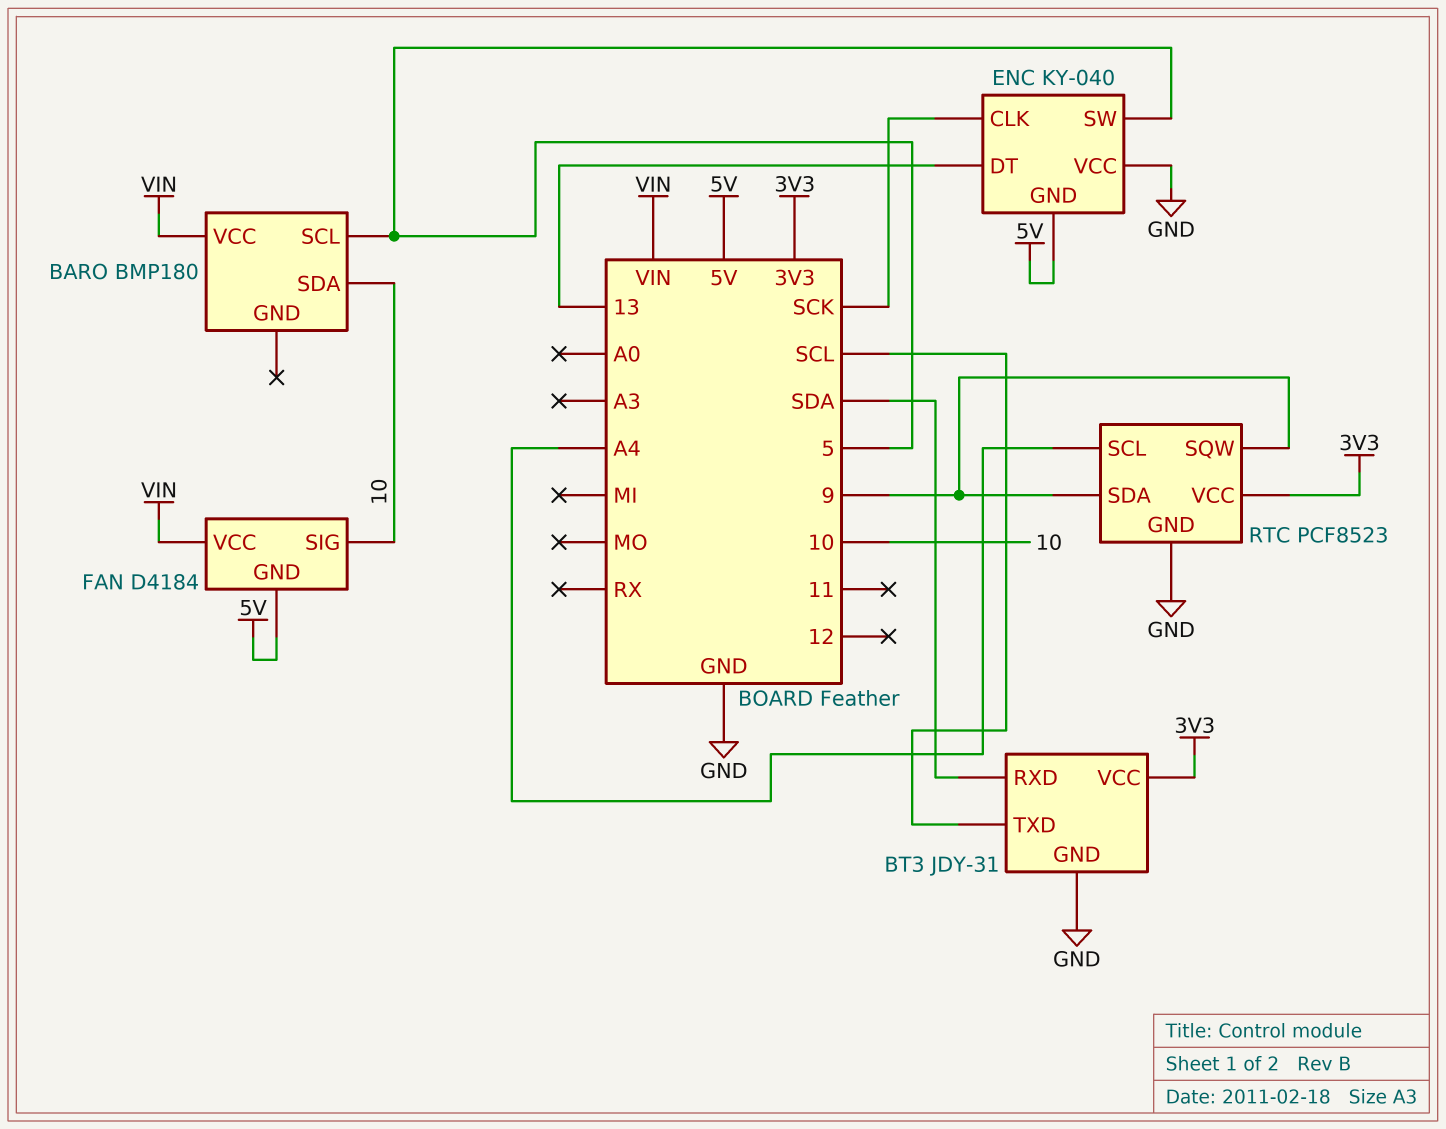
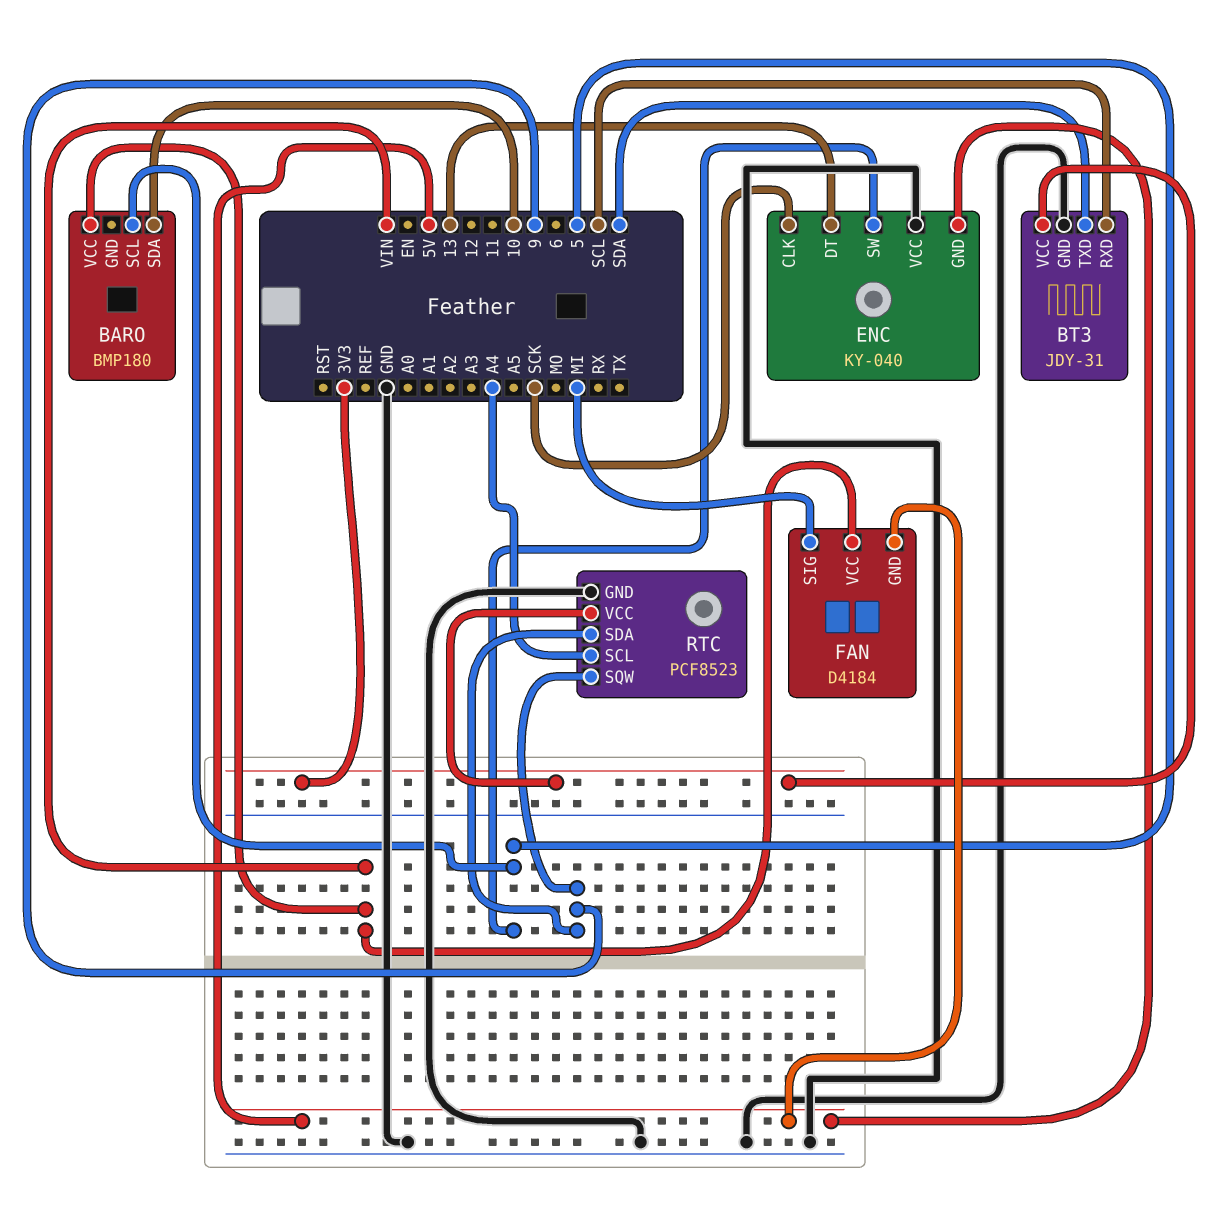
BT3 pin RXD: SDA -> SCL
BT3 pin TXD: SCL -> SDA
FAN pin SIG: 10 -> MI

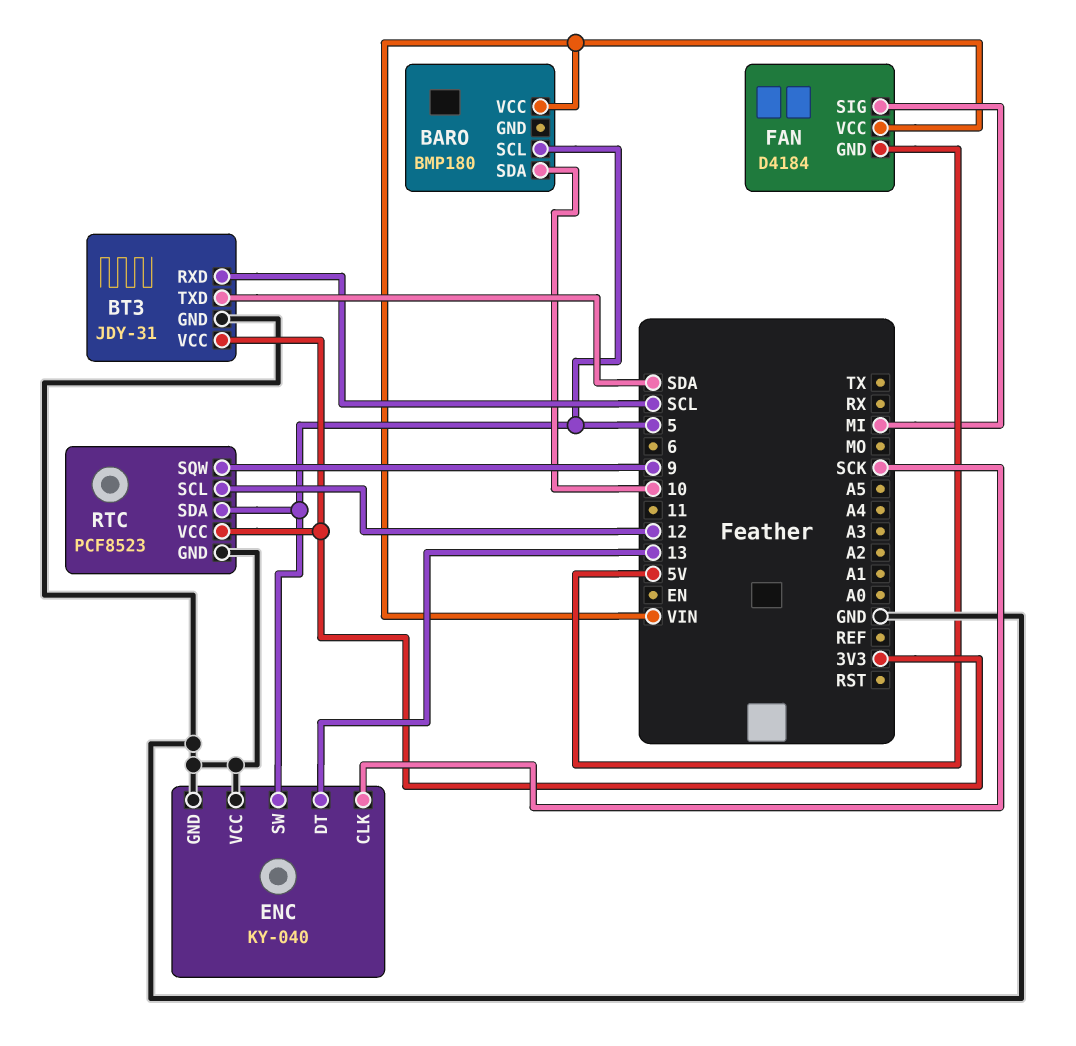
ENC pin GND: 5V -> GND
RTC pin SCL: A4 -> 12
RTC pin SDA: 9 -> 5

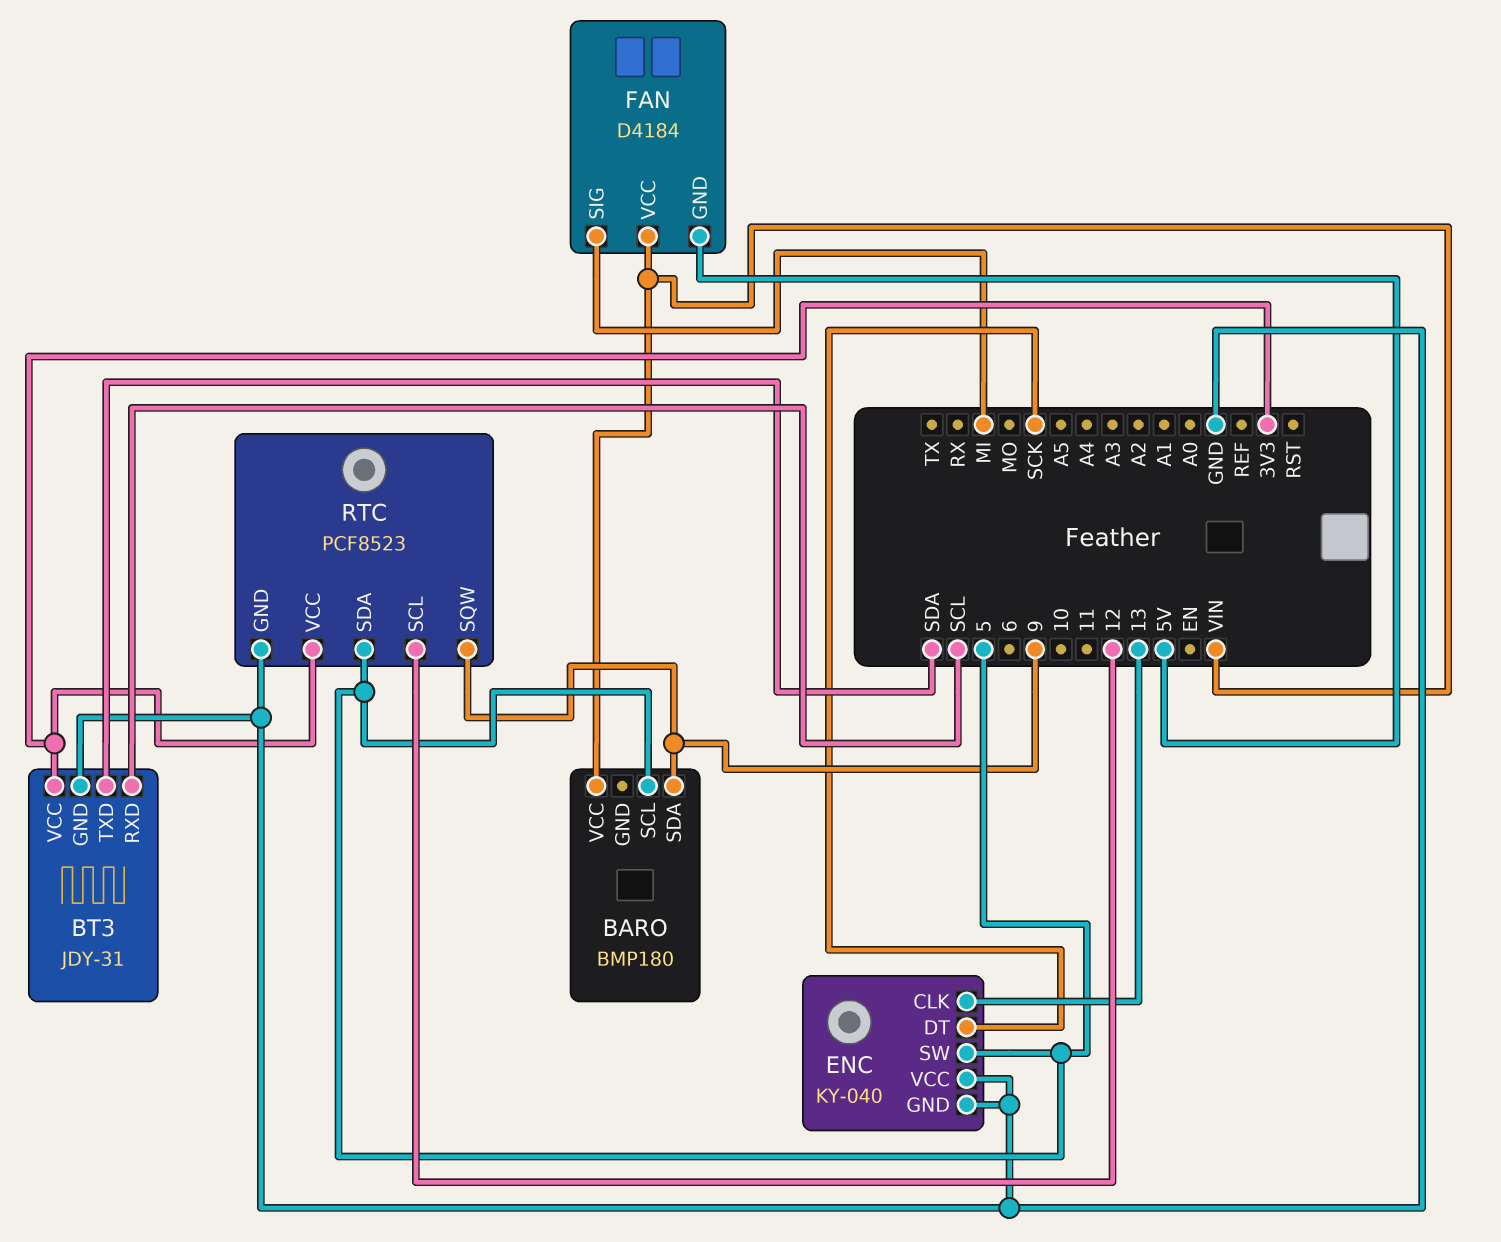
BARO pin SDA: 10 -> 9
ENC pin CLK: SCK -> 13
ENC pin DT: 13 -> SCK

